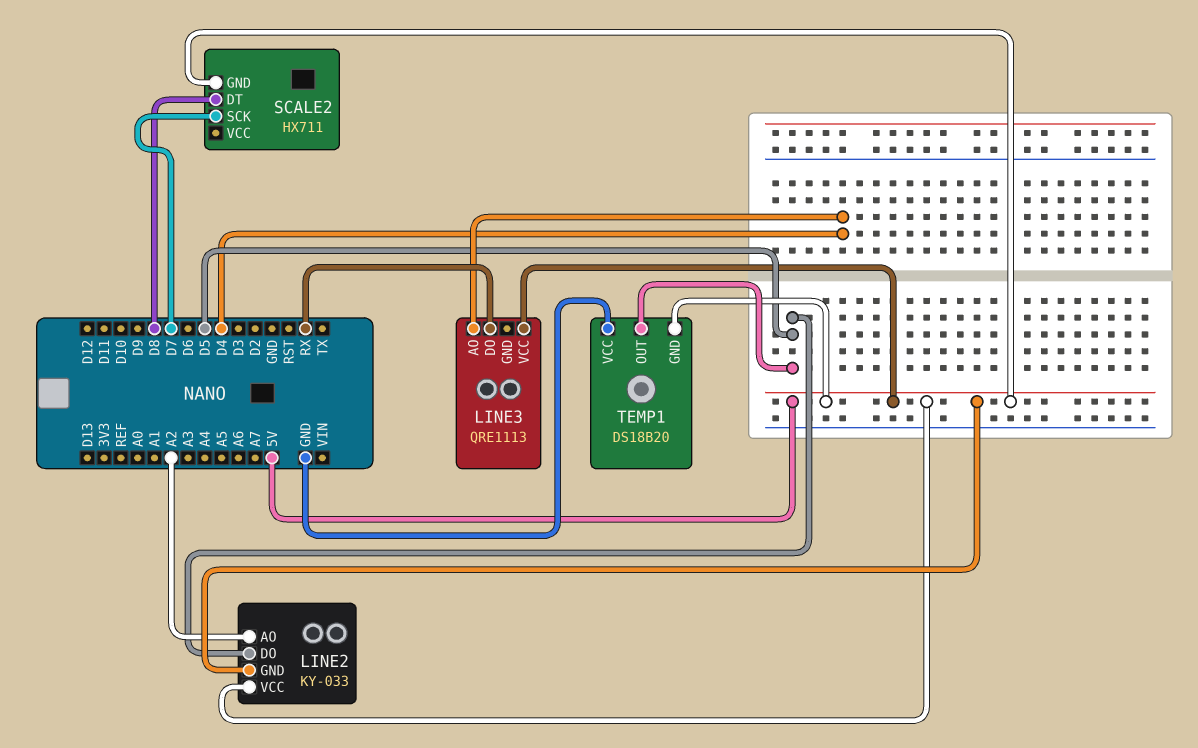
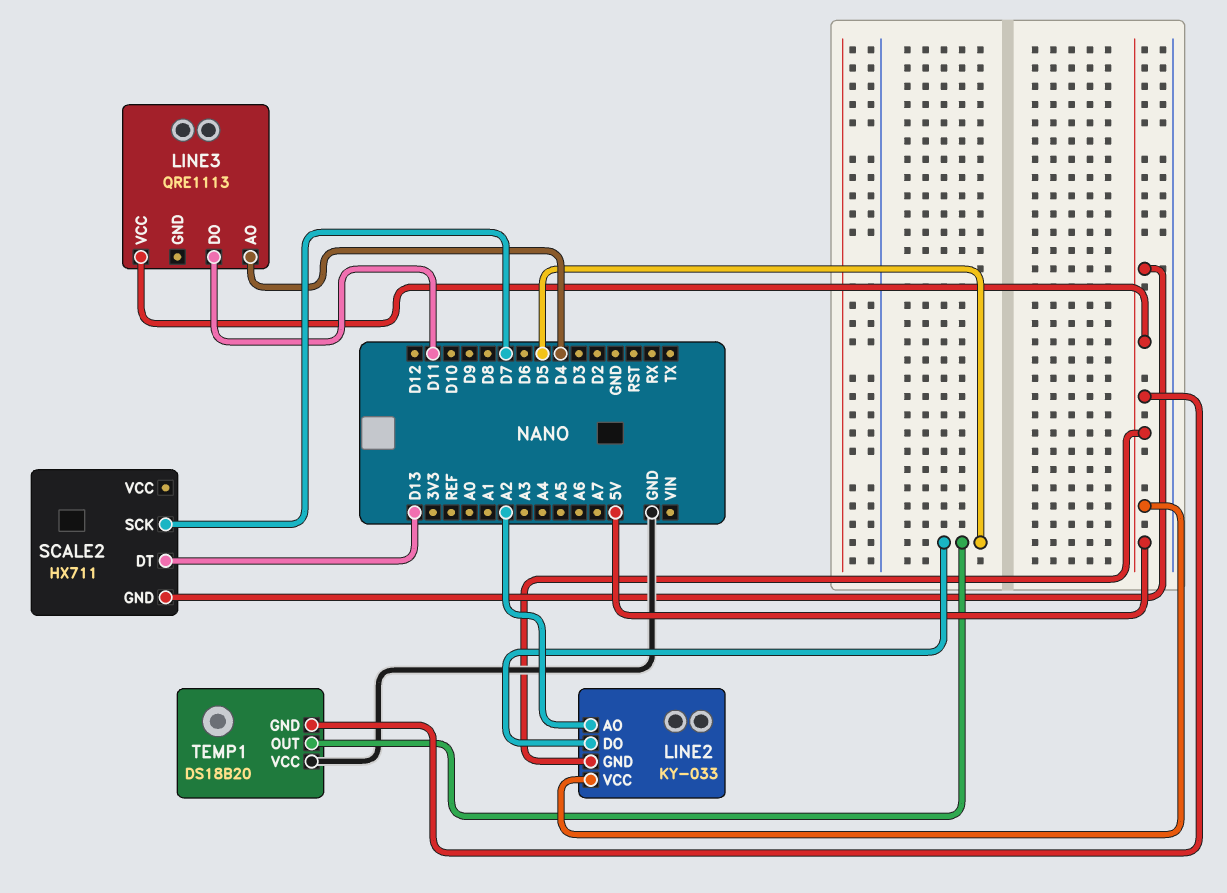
LINE3 pin DO: RX -> D11
SCALE2 pin DT: D8 -> D13

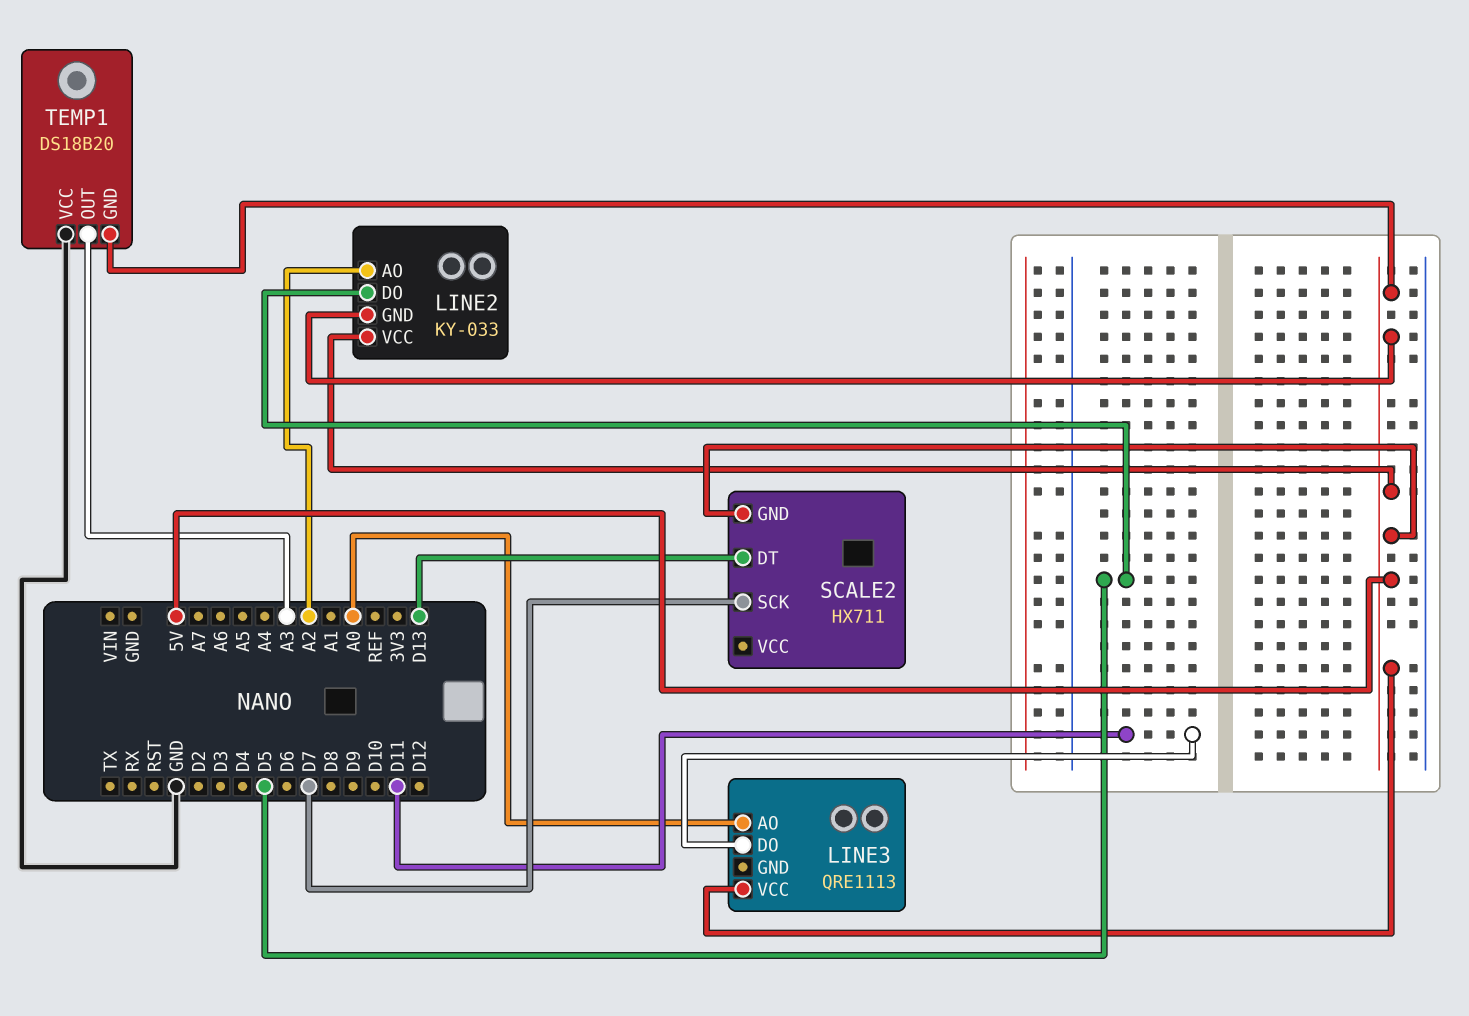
LINE3 pin AO: D4 -> A0
TEMP1 pin OUT: D5 -> A3

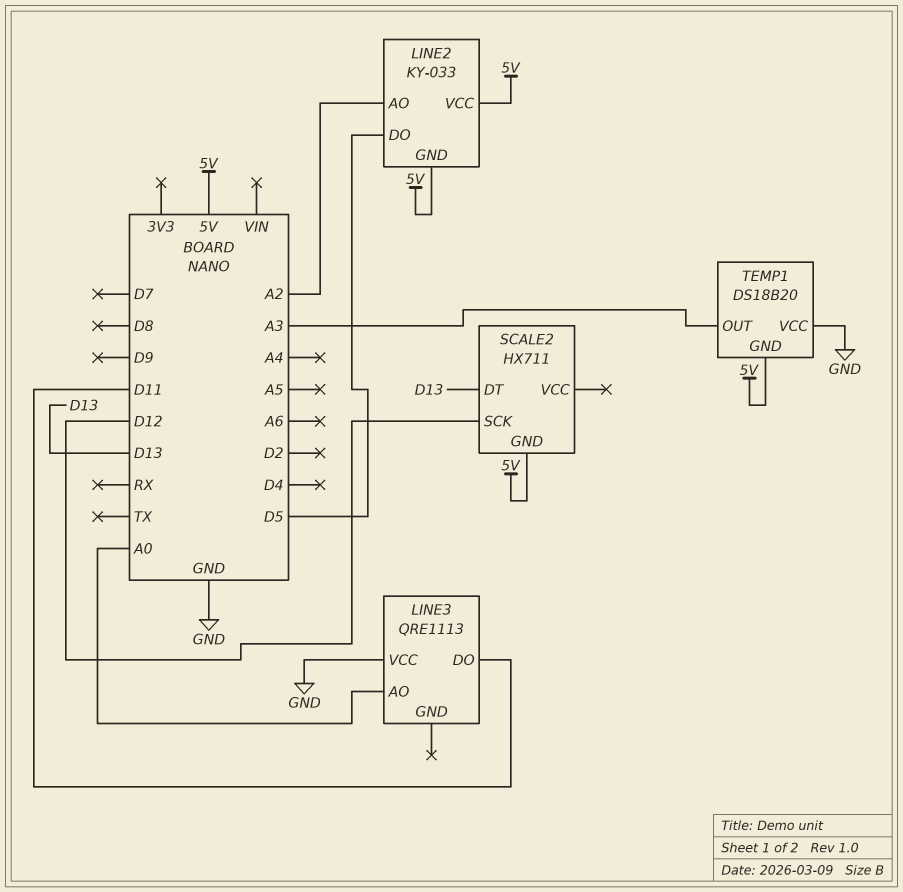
LINE3 pin VCC: 5V -> GND
SCALE2 pin SCK: D7 -> D12

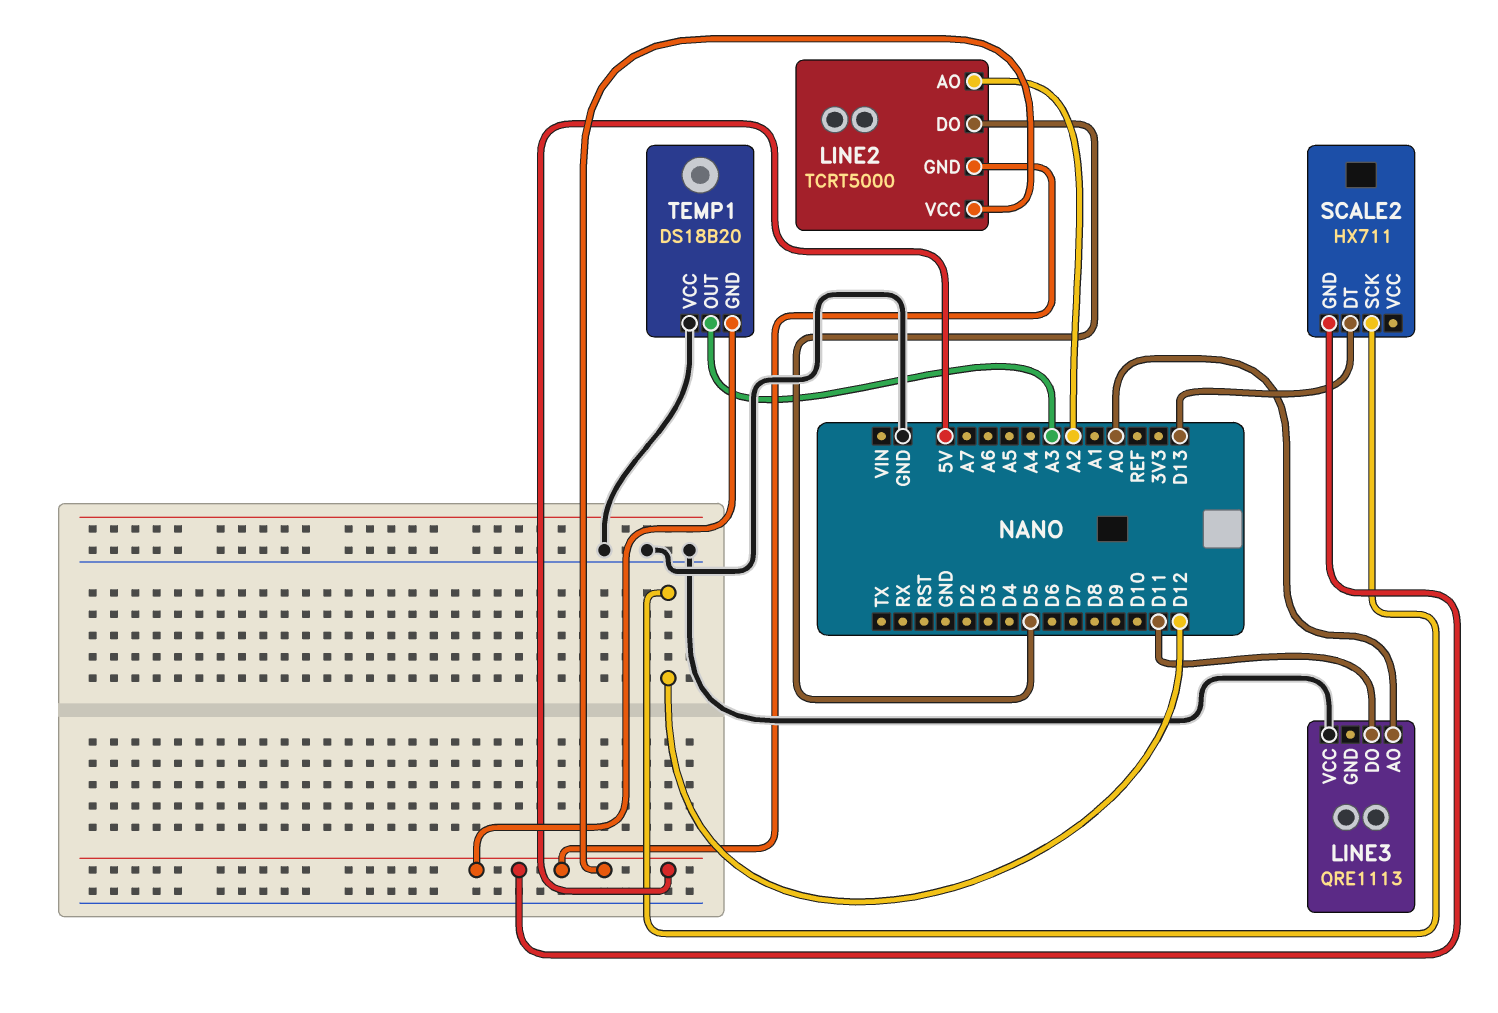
LINE2: KY-033 -> TCRT5000

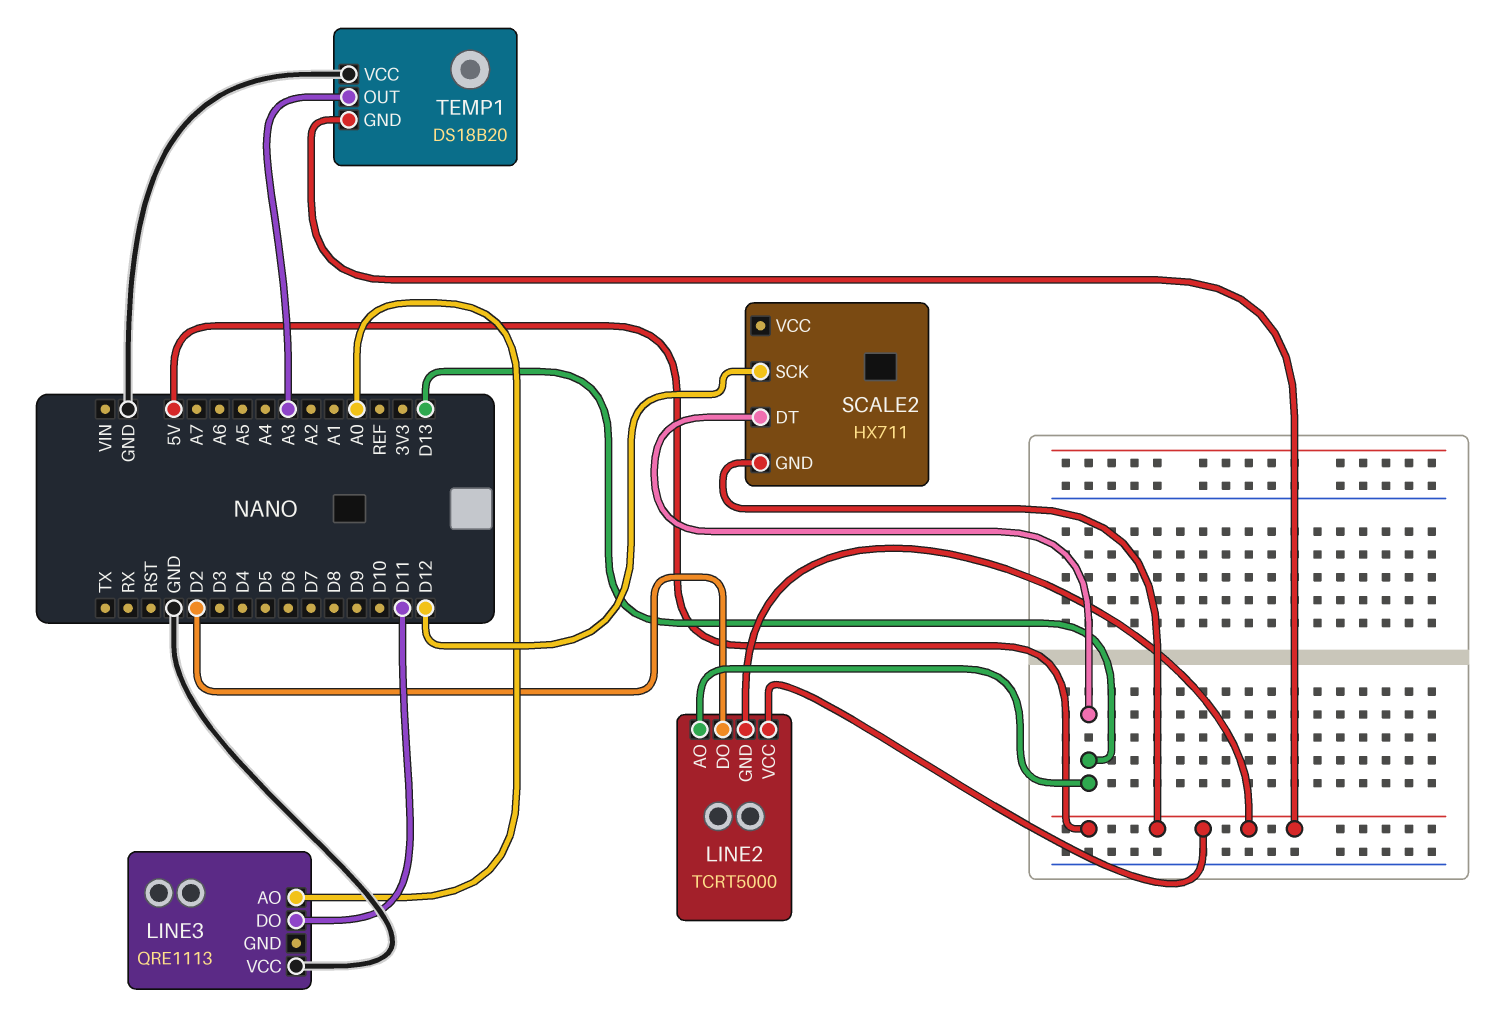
LINE2 pin AO: A2 -> D13
LINE2 pin DO: D5 -> D2

